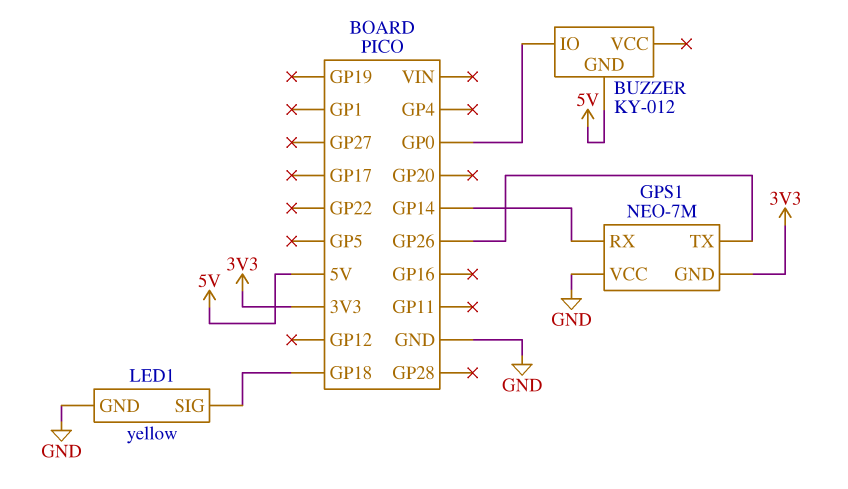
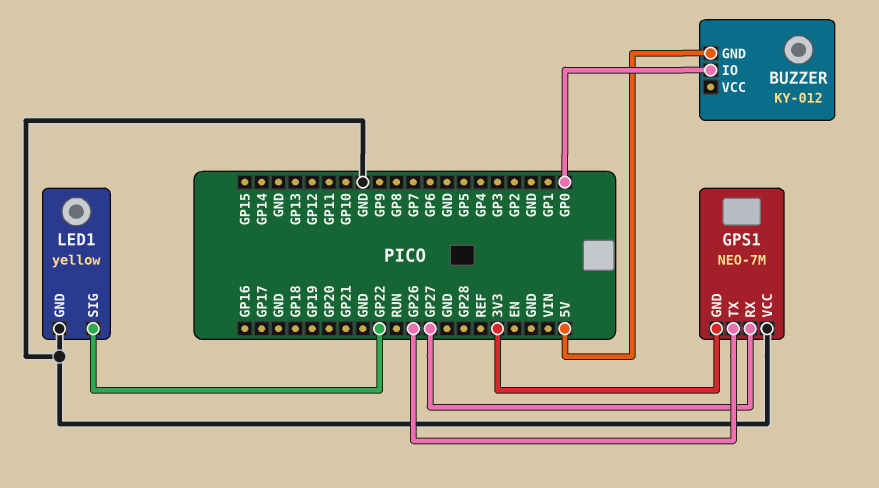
GPS1 pin RX: GP14 -> GP27
LED1 pin SIG: GP18 -> GP22

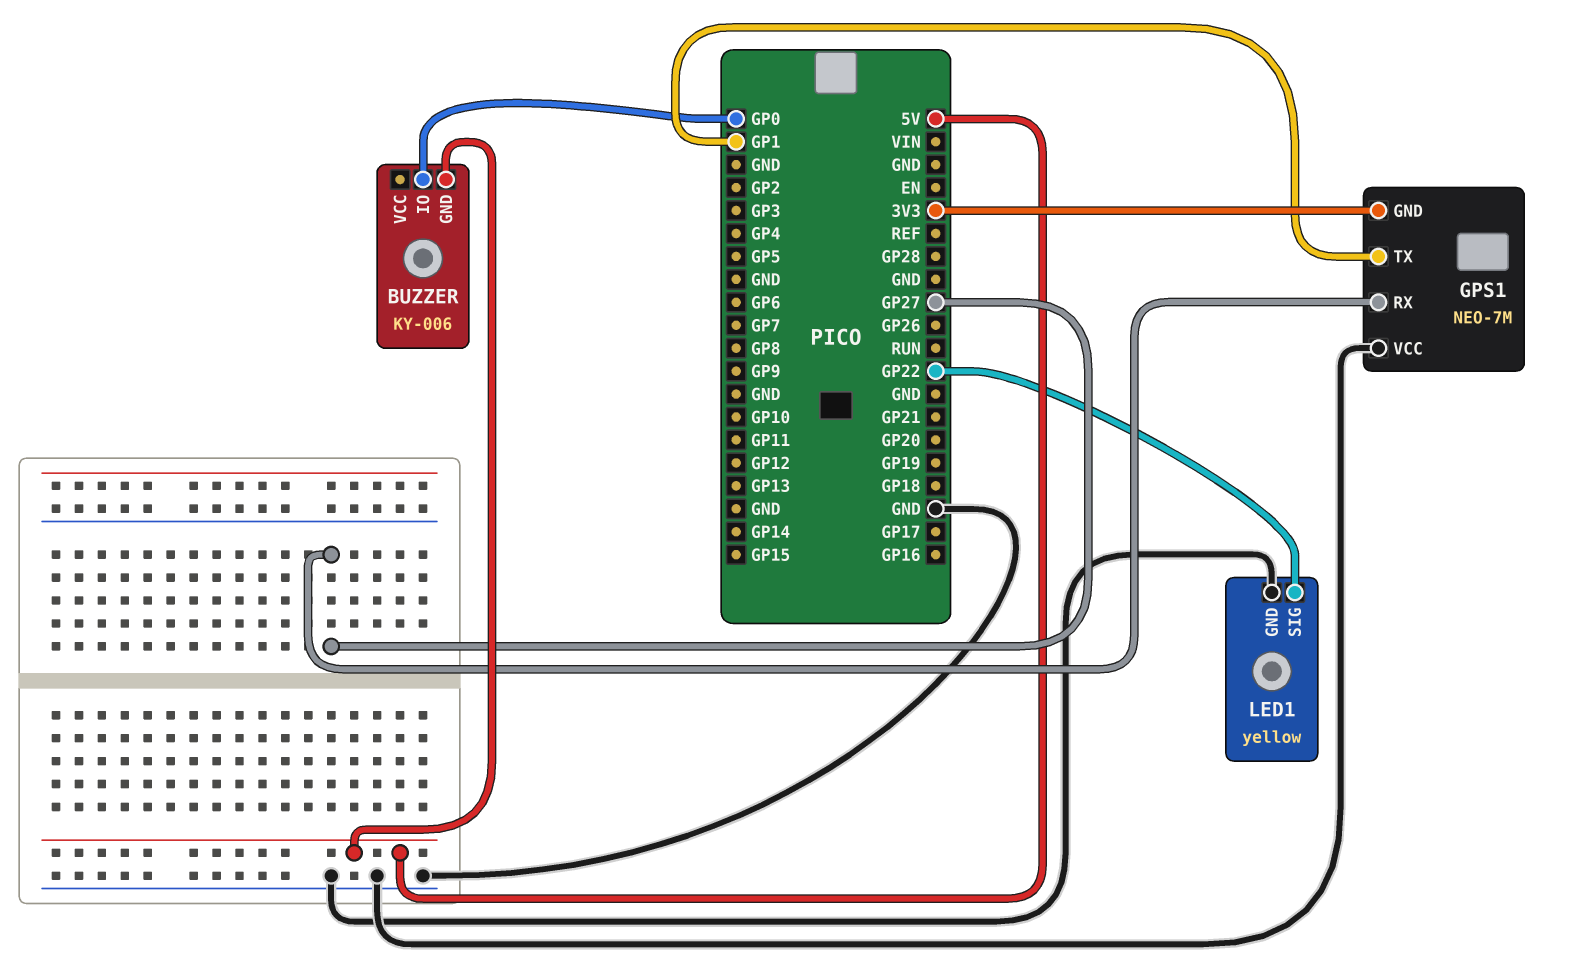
BUZZER: KY-012 -> KY-006
GPS1 pin TX: GP26 -> GP1

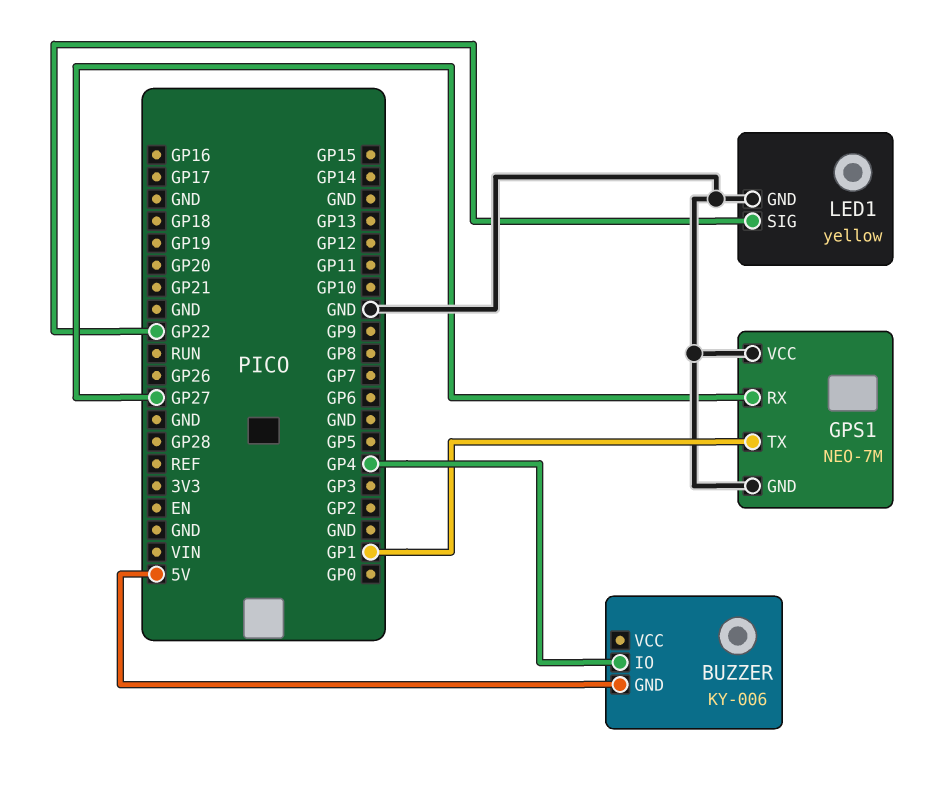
BUZZER pin IO: GP0 -> GP4
GPS1 pin GND: 3V3 -> GND

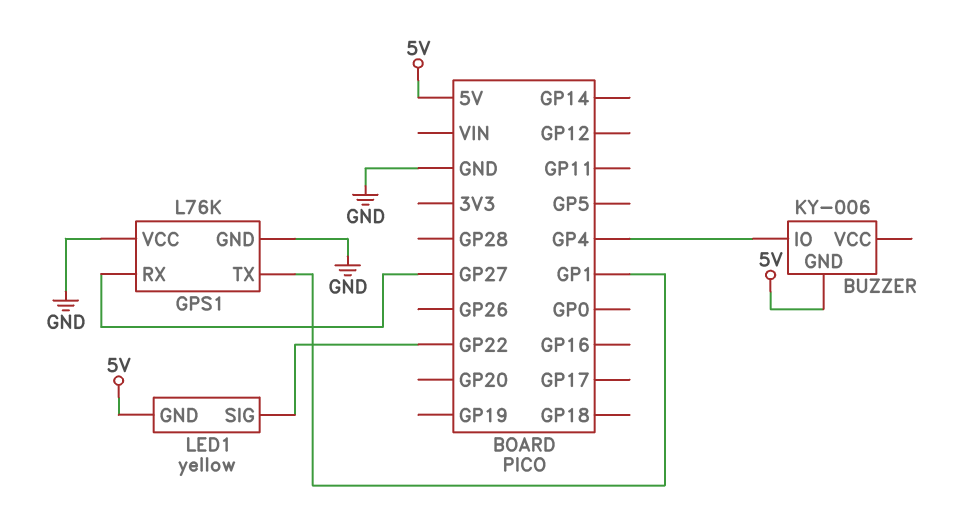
GPS1: NEO-7M -> L76K
LED1 pin GND: GND -> 5V

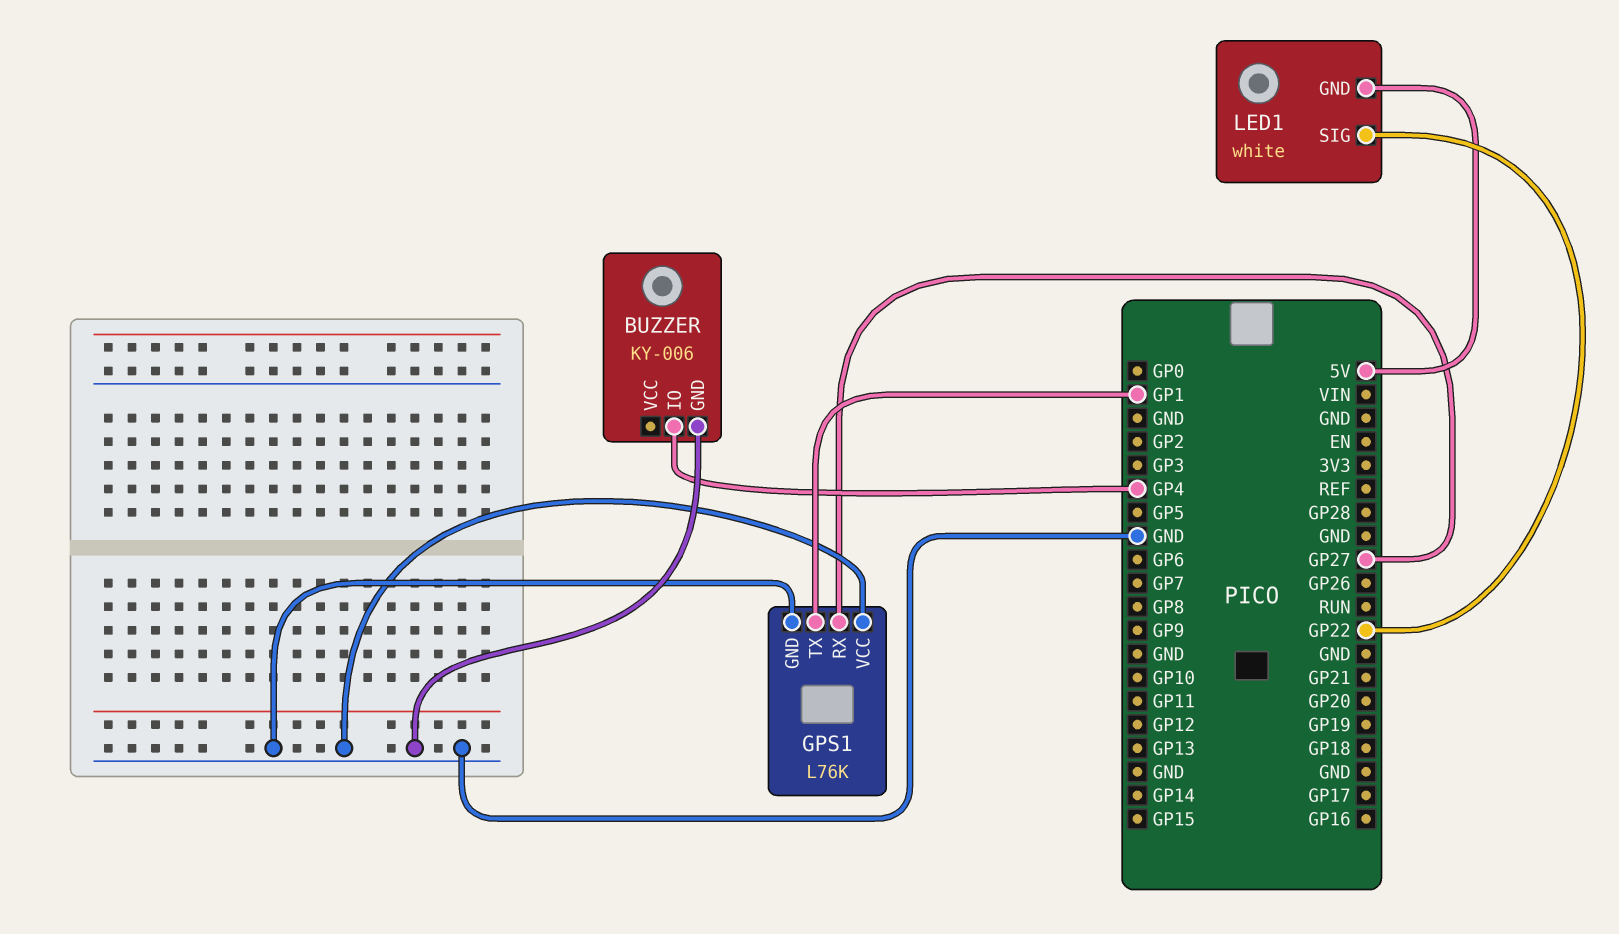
BUZZER pin GND: 5V -> GND
LED1: yellow -> white

